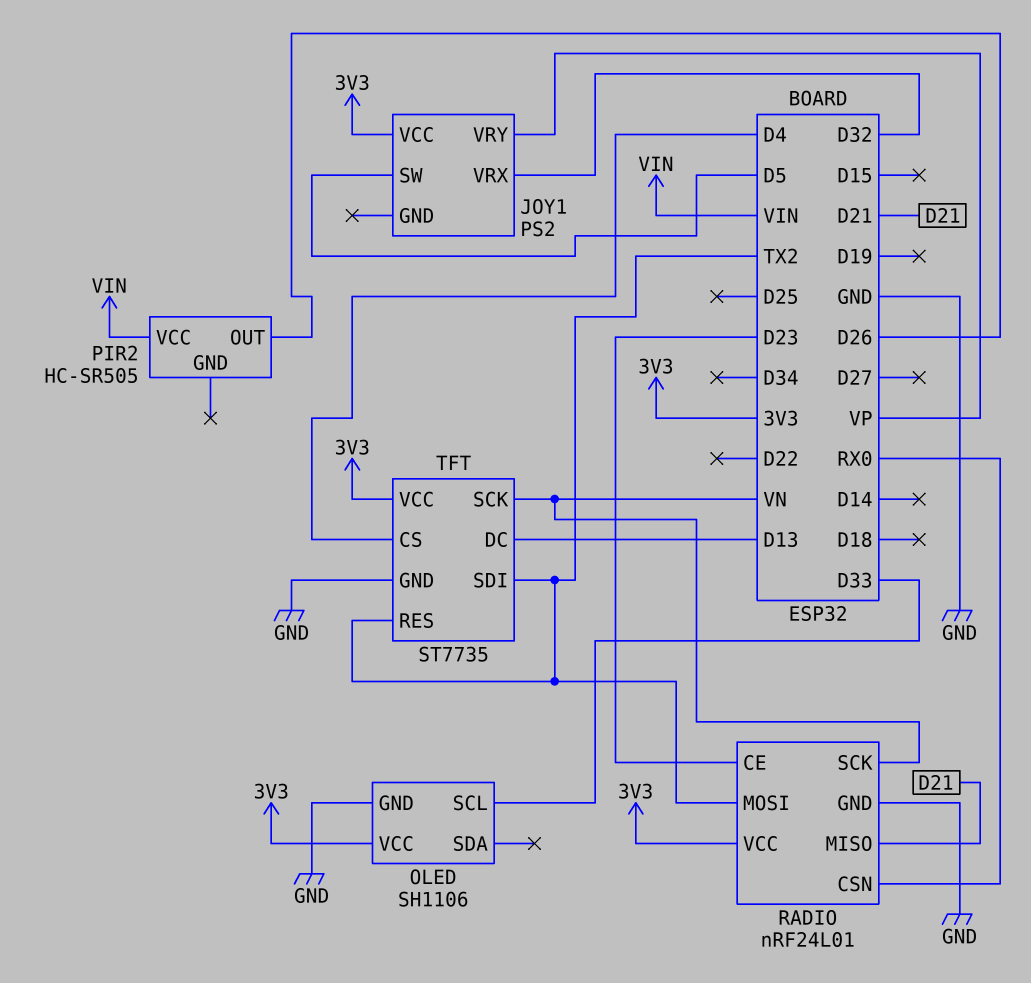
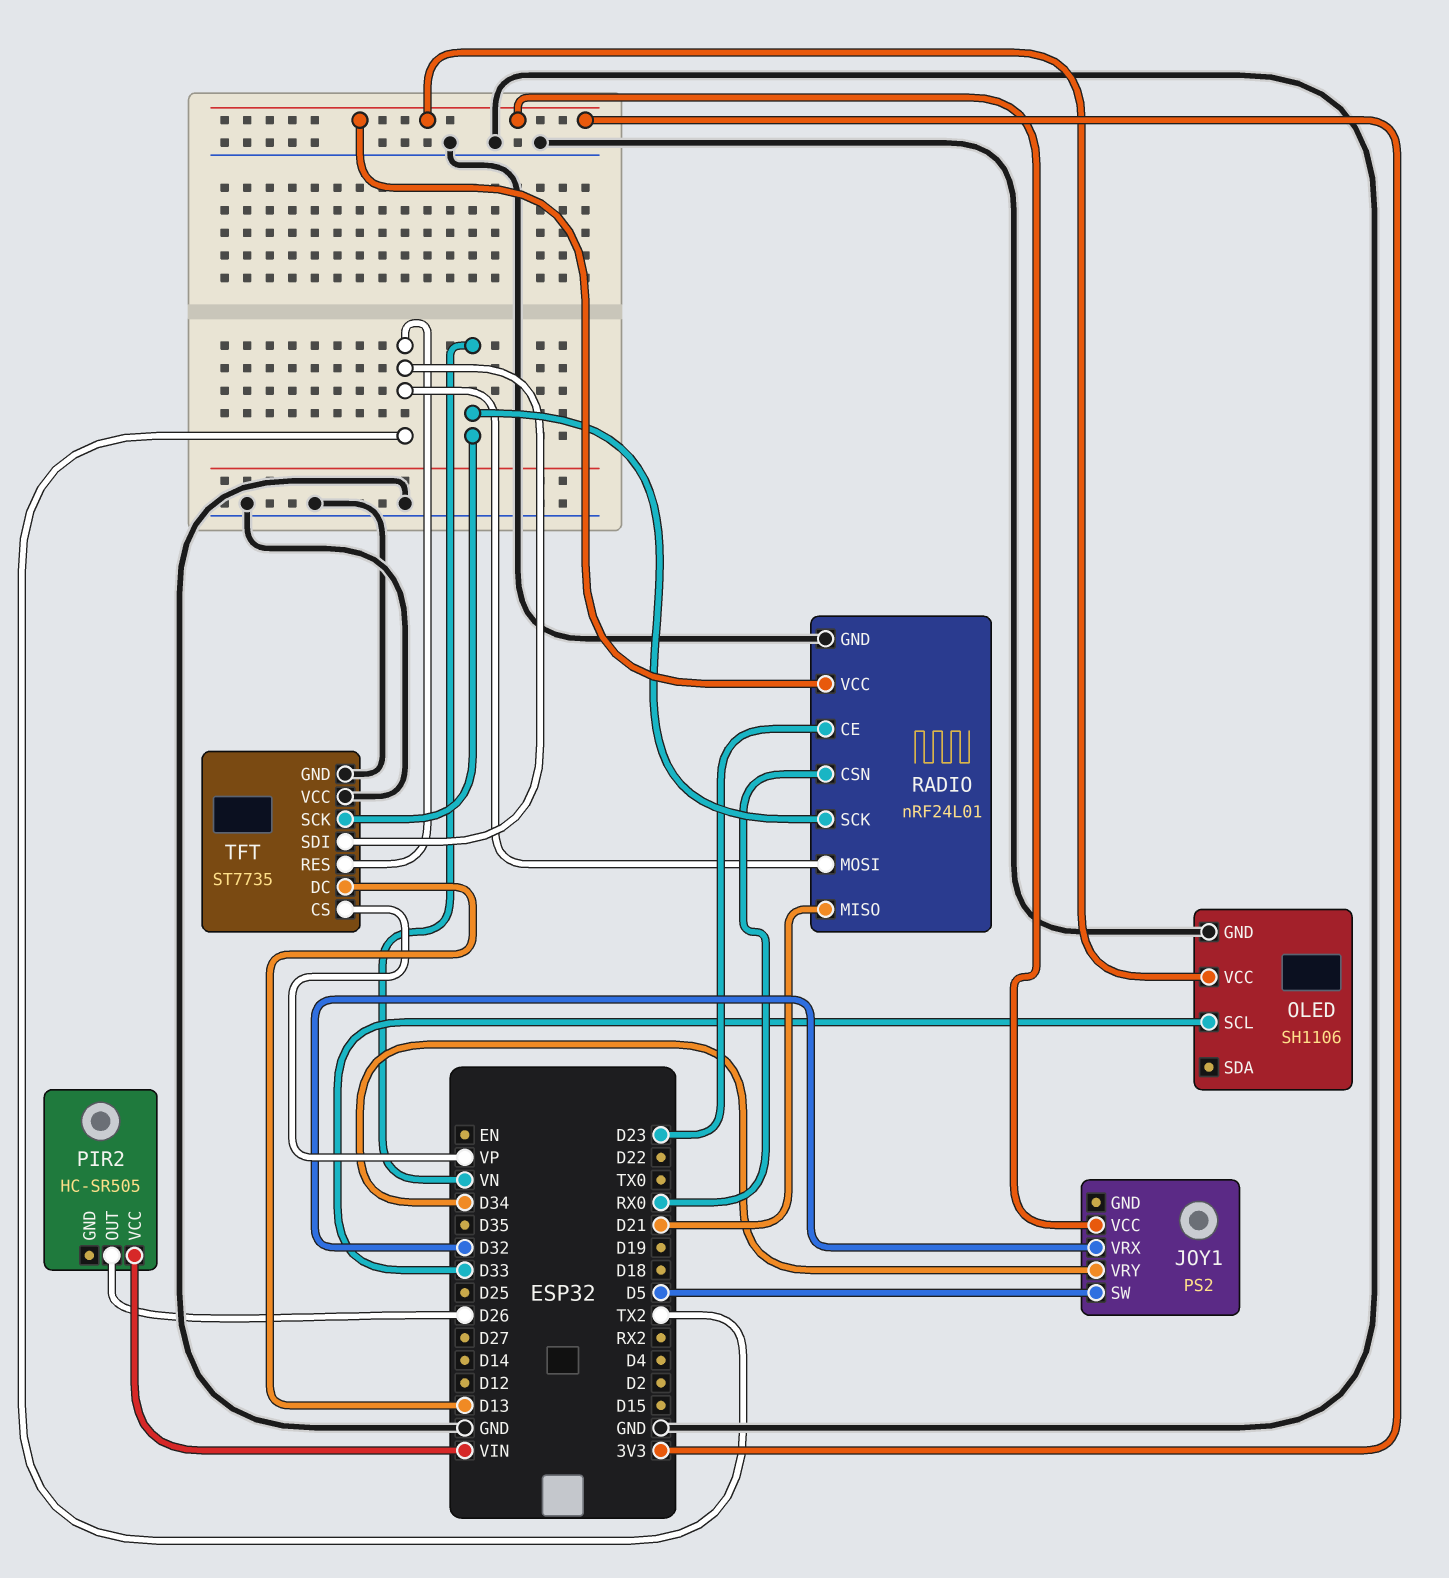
JOY1 pin VRY: VP -> D34
TFT pin CS: D4 -> VP
TFT pin VCC: 3V3 -> GND

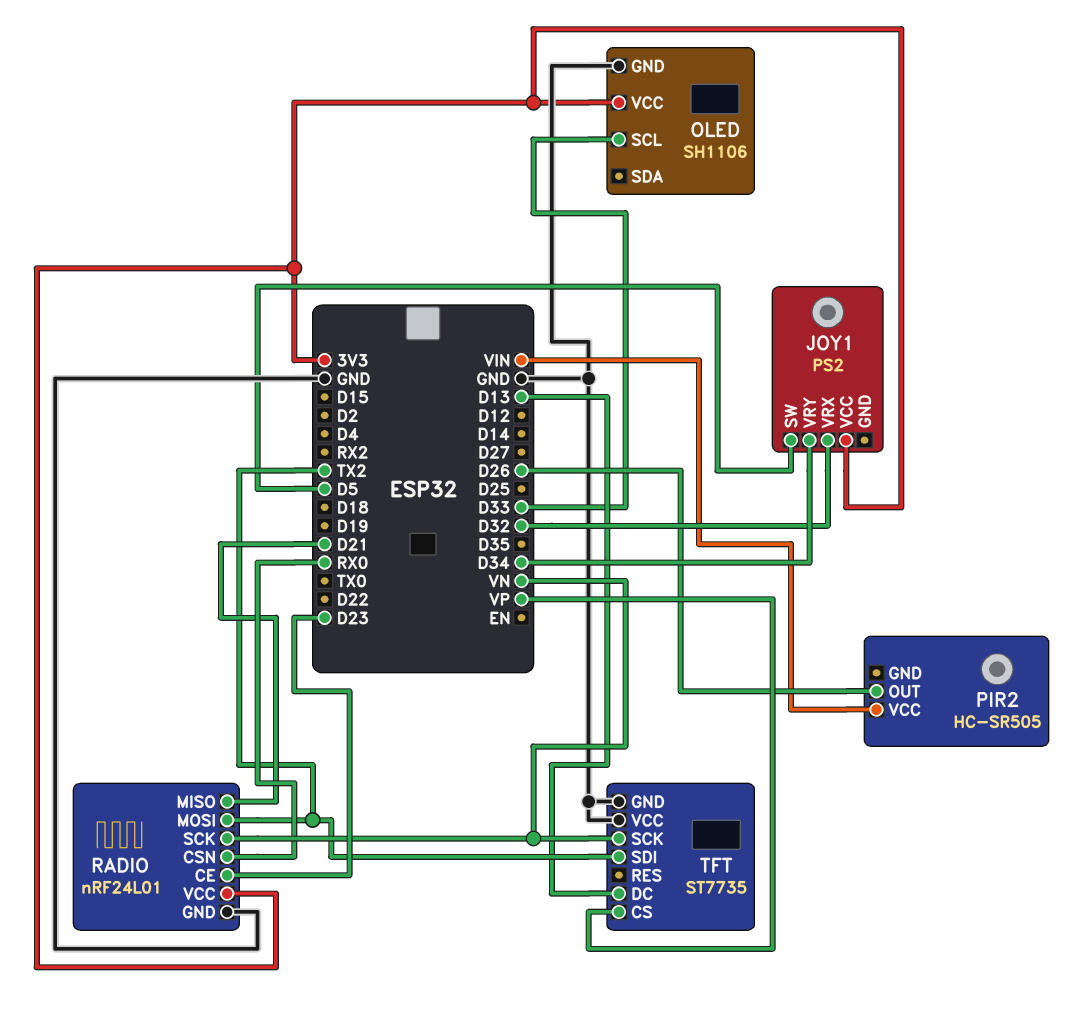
TFT pin RES: TX2 -> none

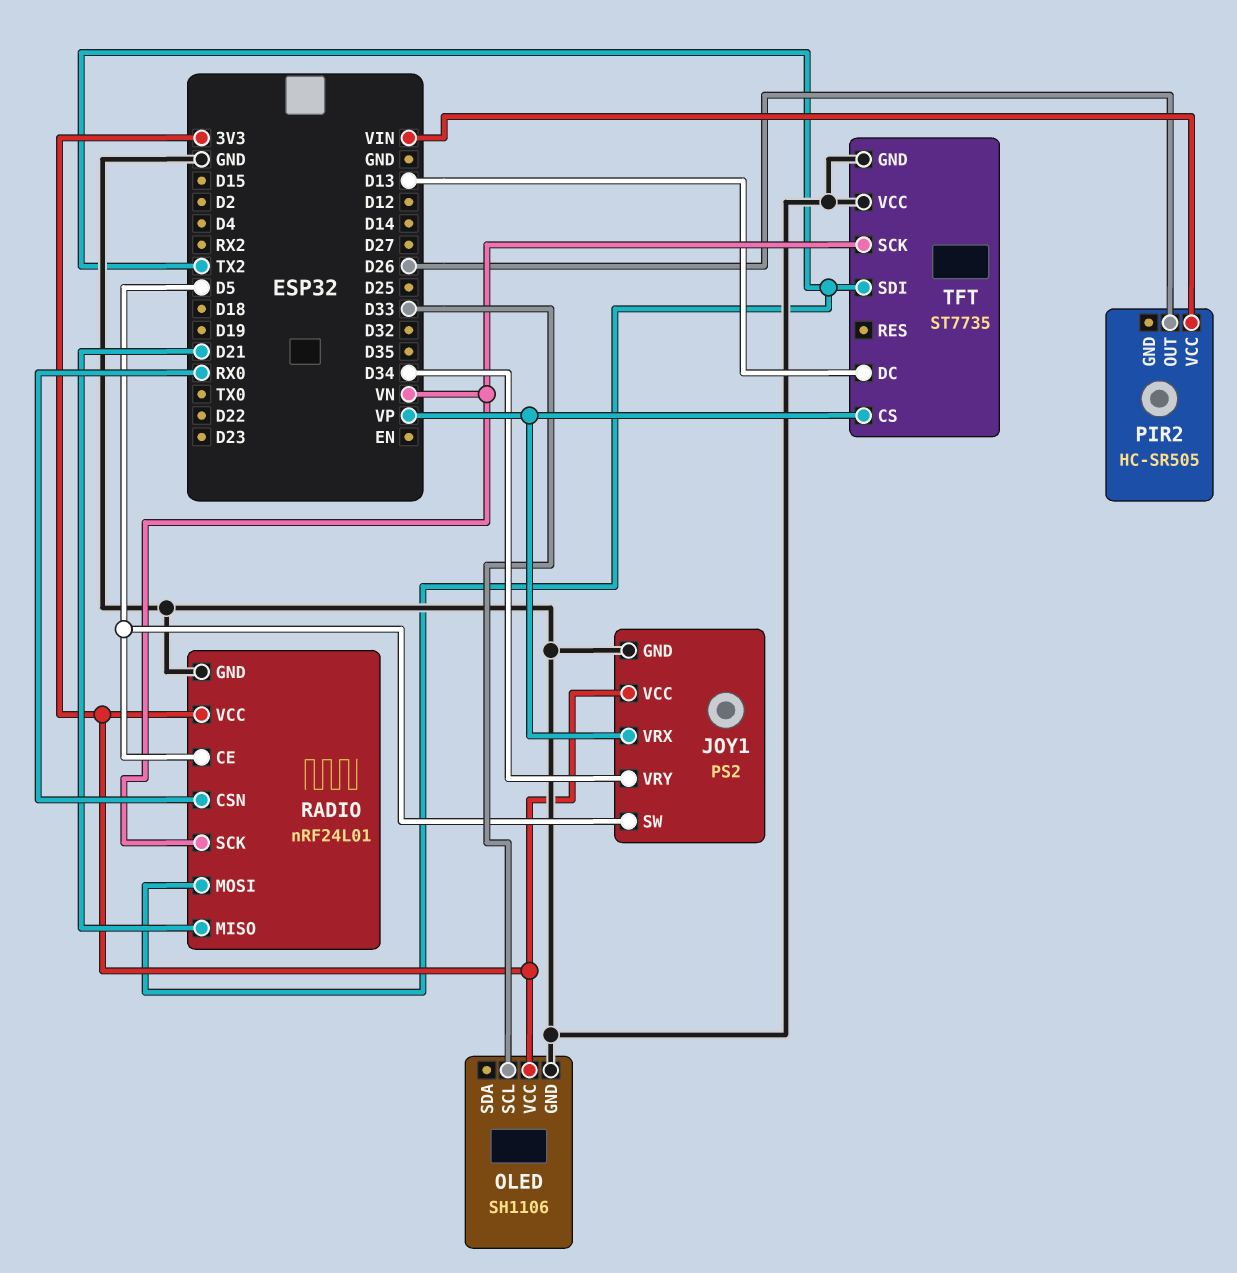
JOY1 pin GND: none -> GND
JOY1 pin VRX: D32 -> VP
RADIO pin CE: D23 -> D5

